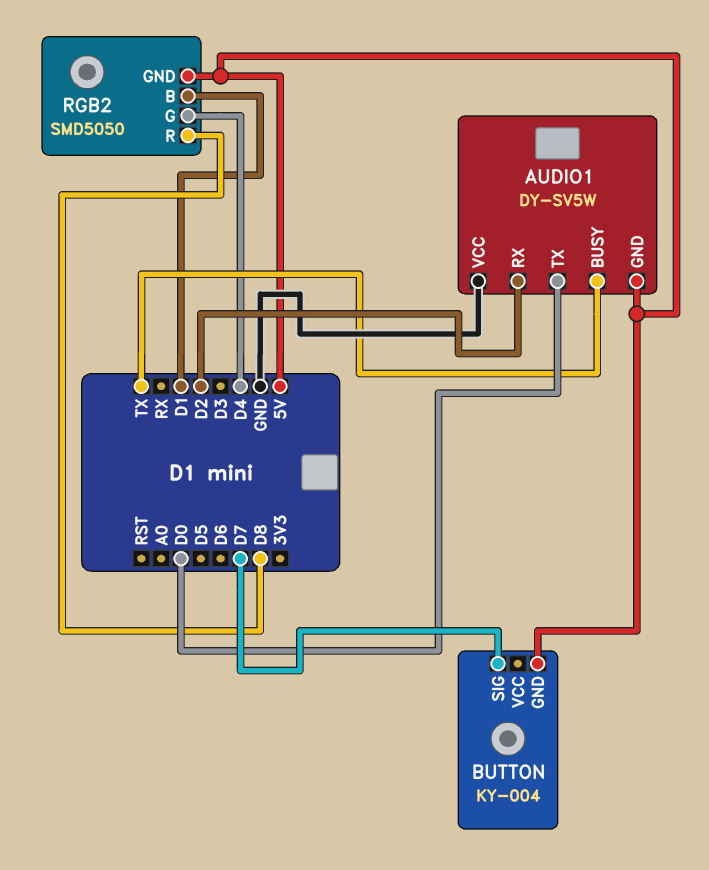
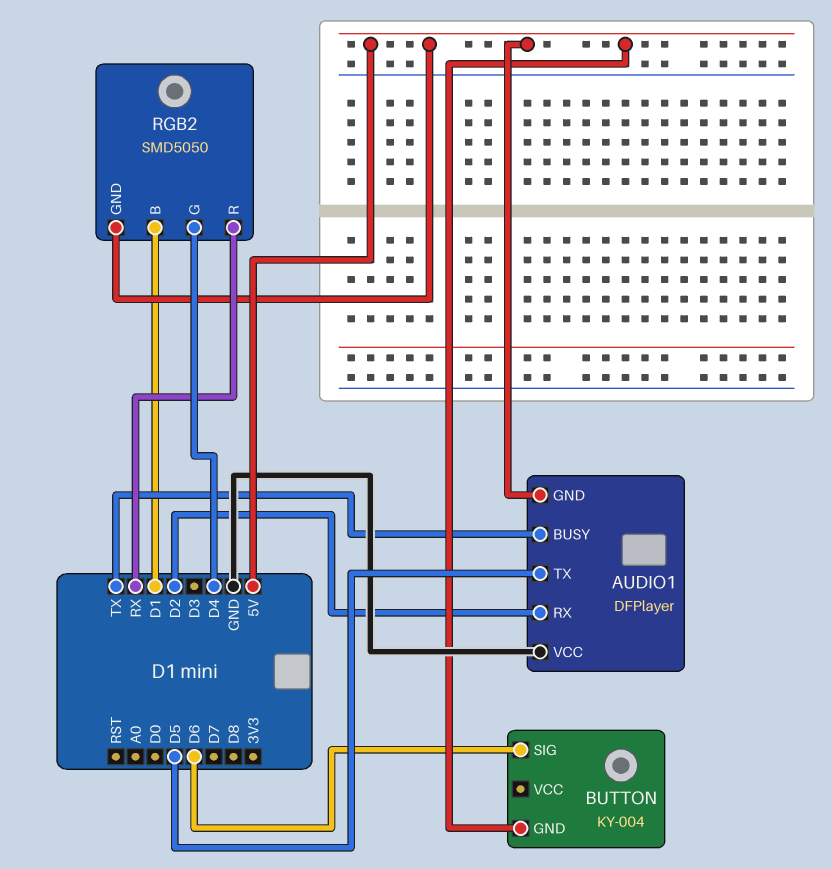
AUDIO1: DY-SV5W -> DFPlayer
AUDIO1 pin TX: D0 -> D5
BUTTON pin SIG: D7 -> D6
RGB2 pin R: D8 -> RX

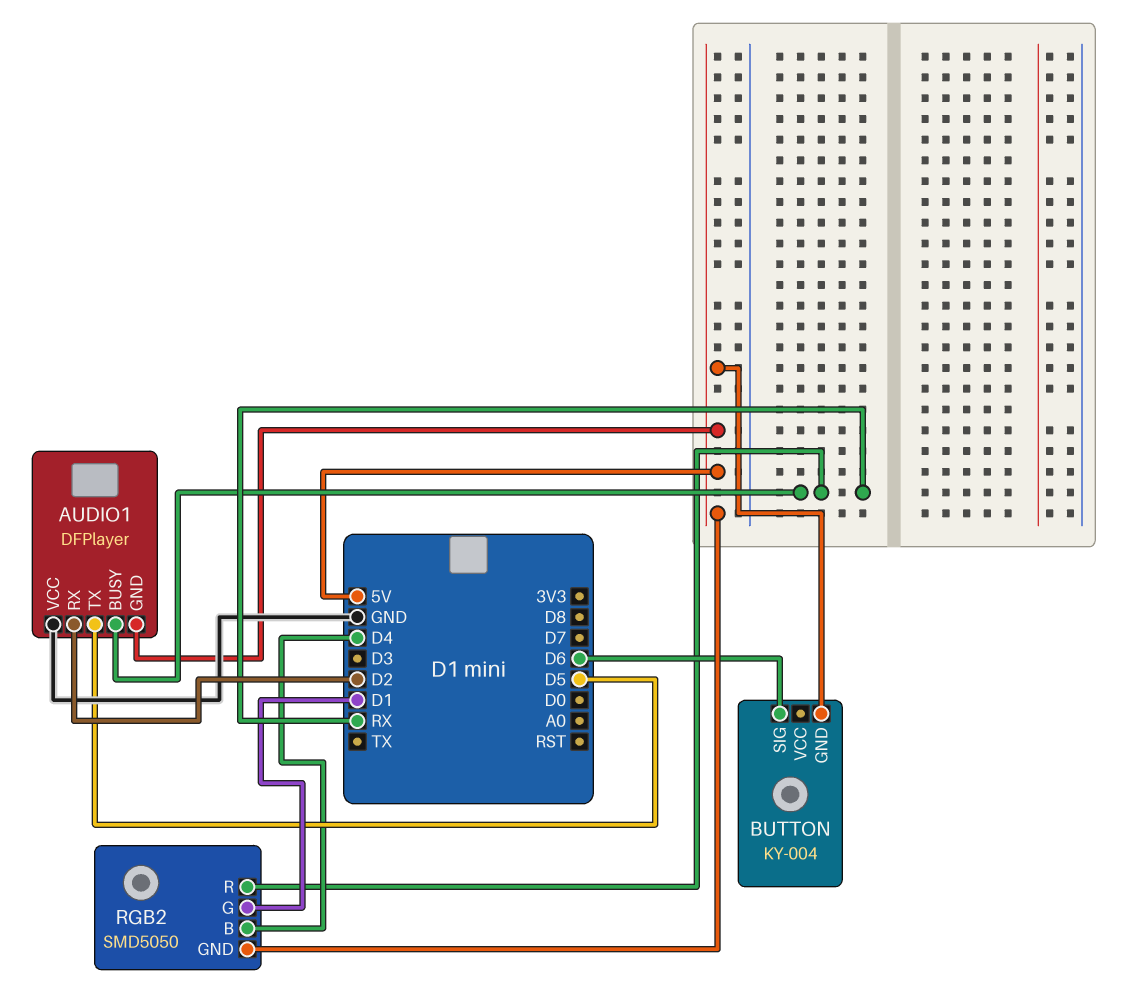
AUDIO1 pin BUSY: TX -> RX
RGB2 pin B: D1 -> D4
RGB2 pin G: D4 -> D1

